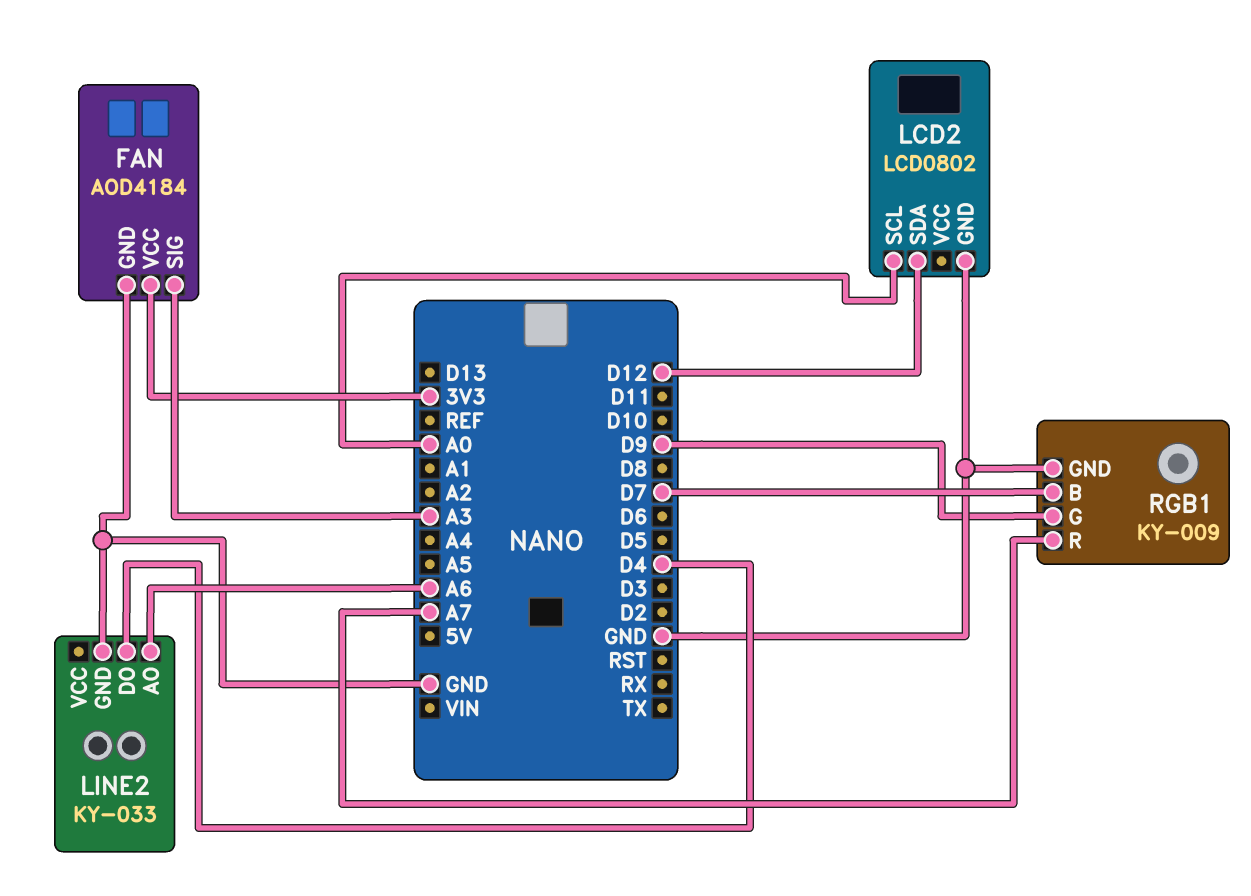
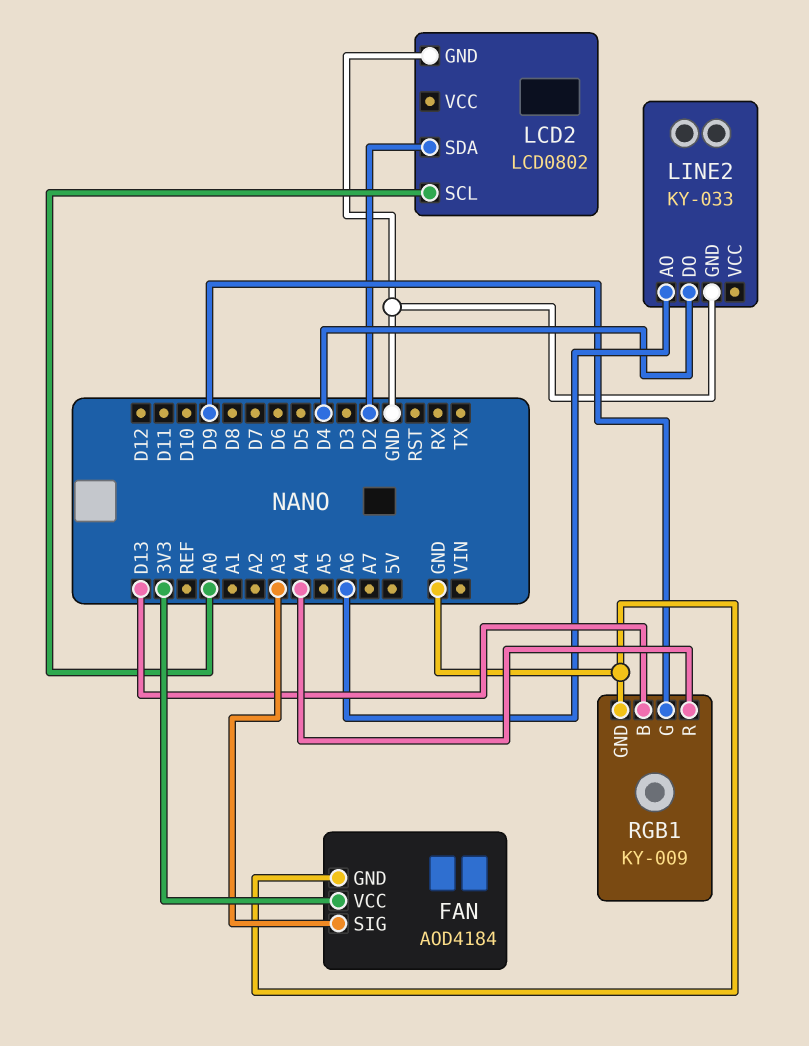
LCD2 pin SDA: D12 -> D2
RGB1 pin B: D7 -> D13
RGB1 pin R: A7 -> A4

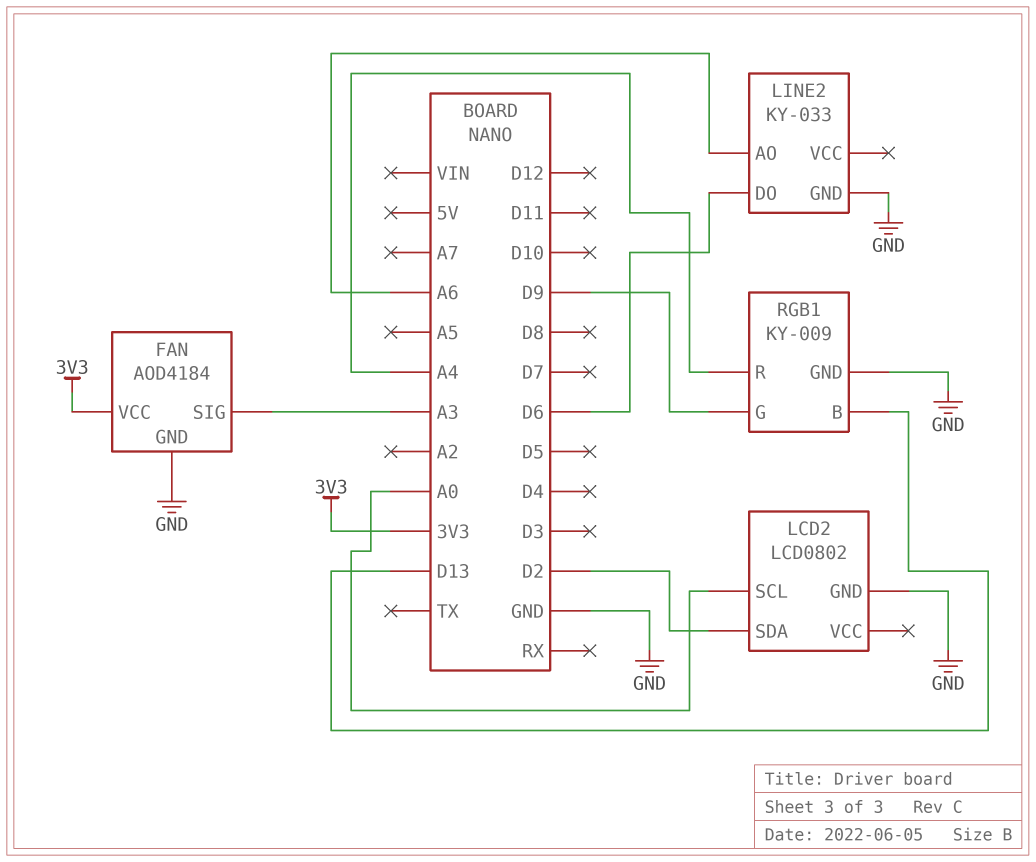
LINE2 pin DO: D4 -> D6

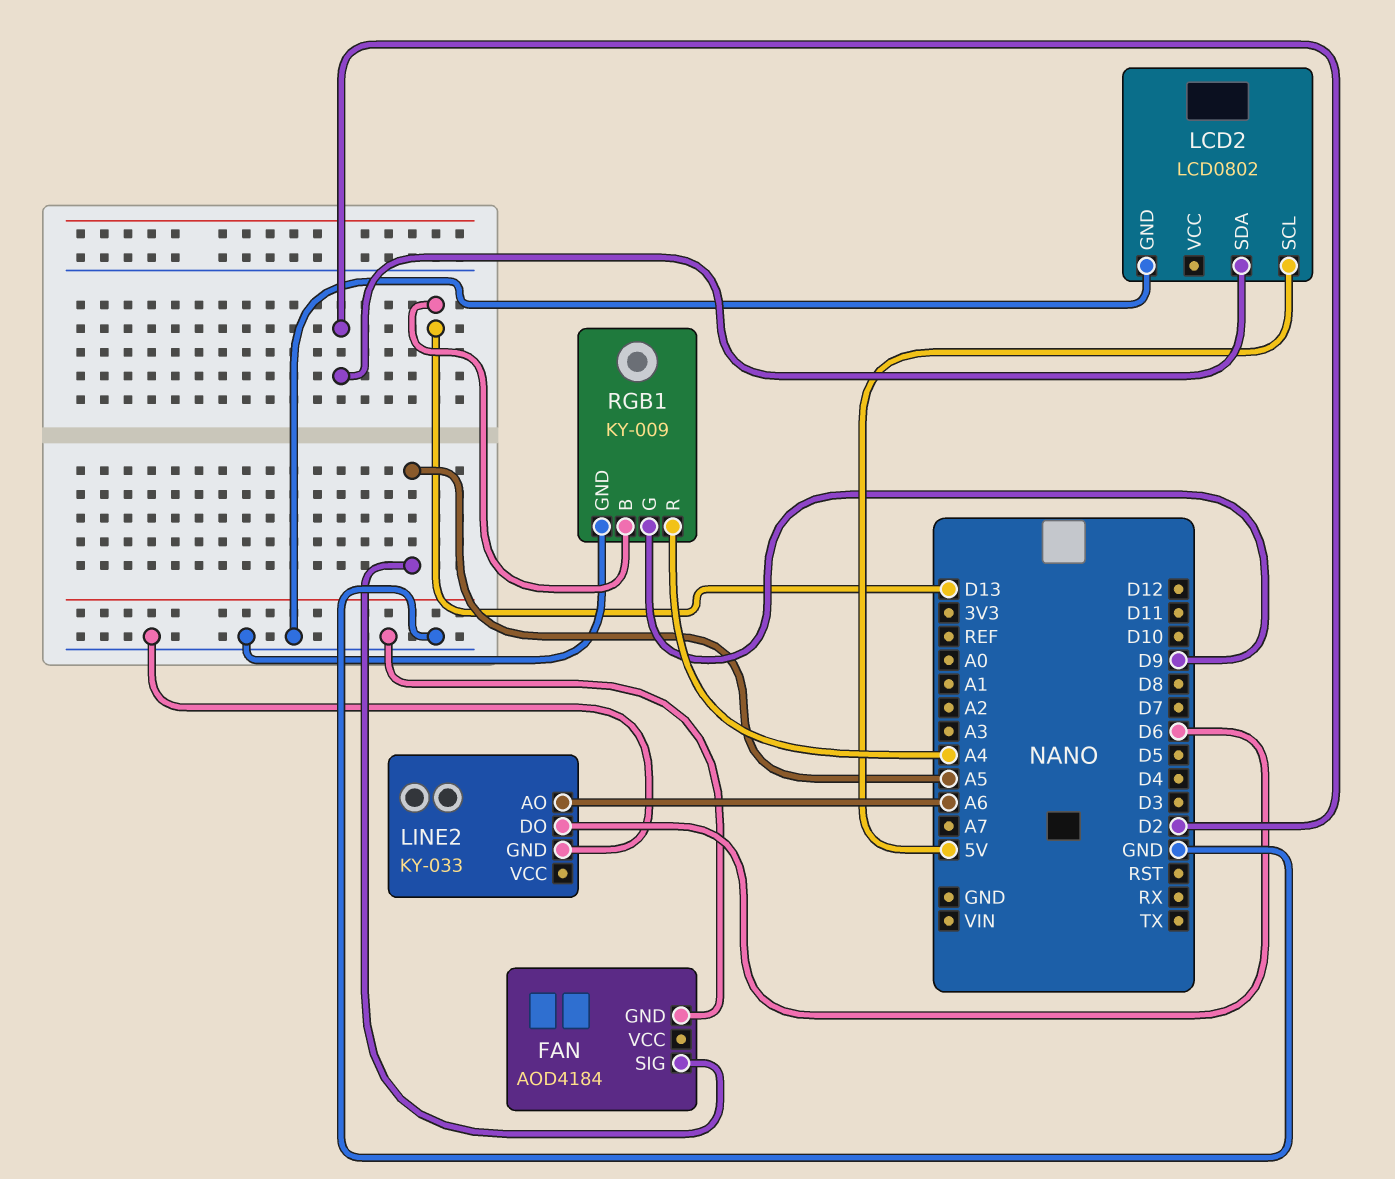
FAN pin SIG: A3 -> A5
FAN pin VCC: 3V3 -> none
LCD2 pin SCL: A0 -> 5V

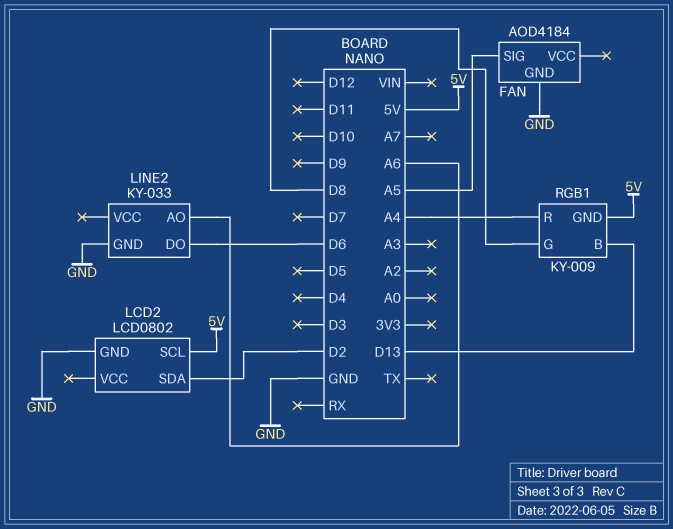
RGB1 pin G: D9 -> D8
RGB1 pin GND: GND -> 5V

